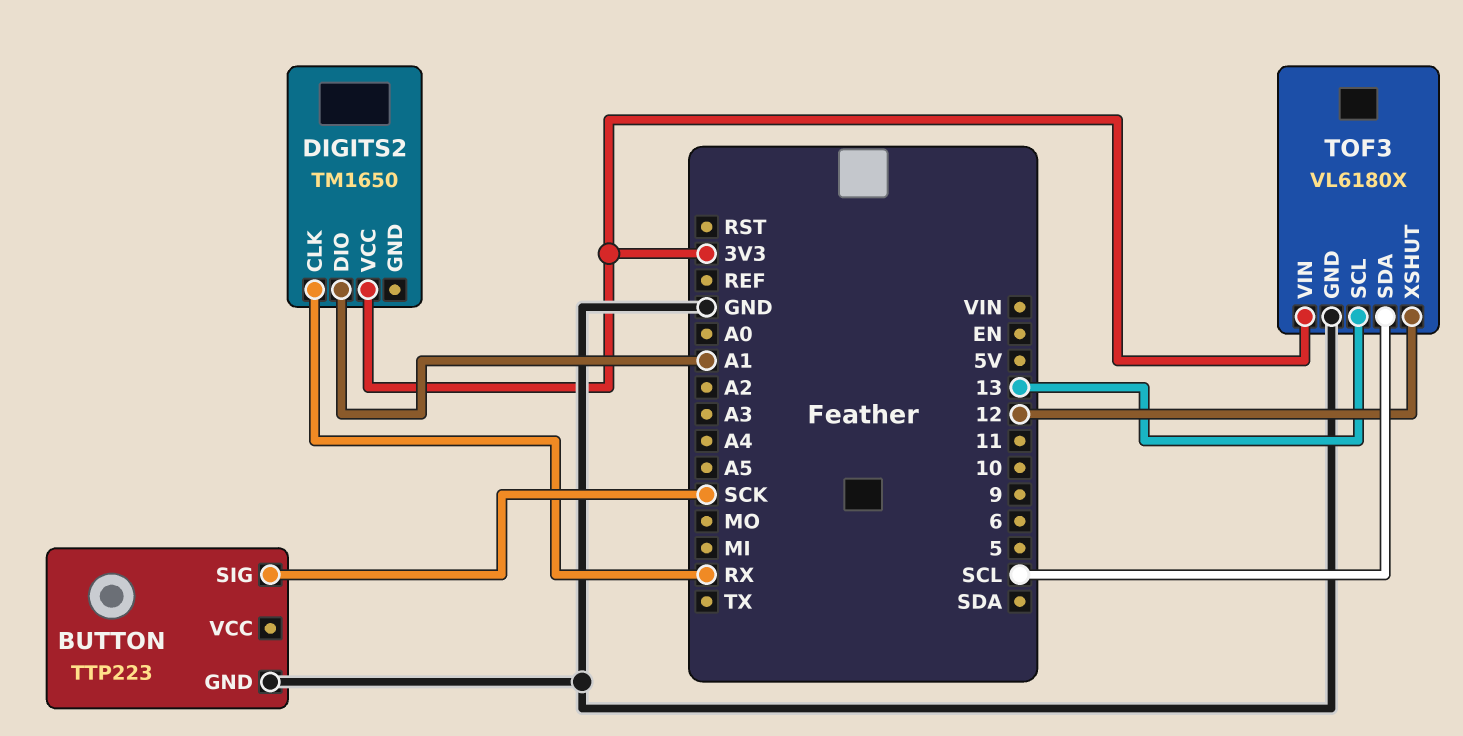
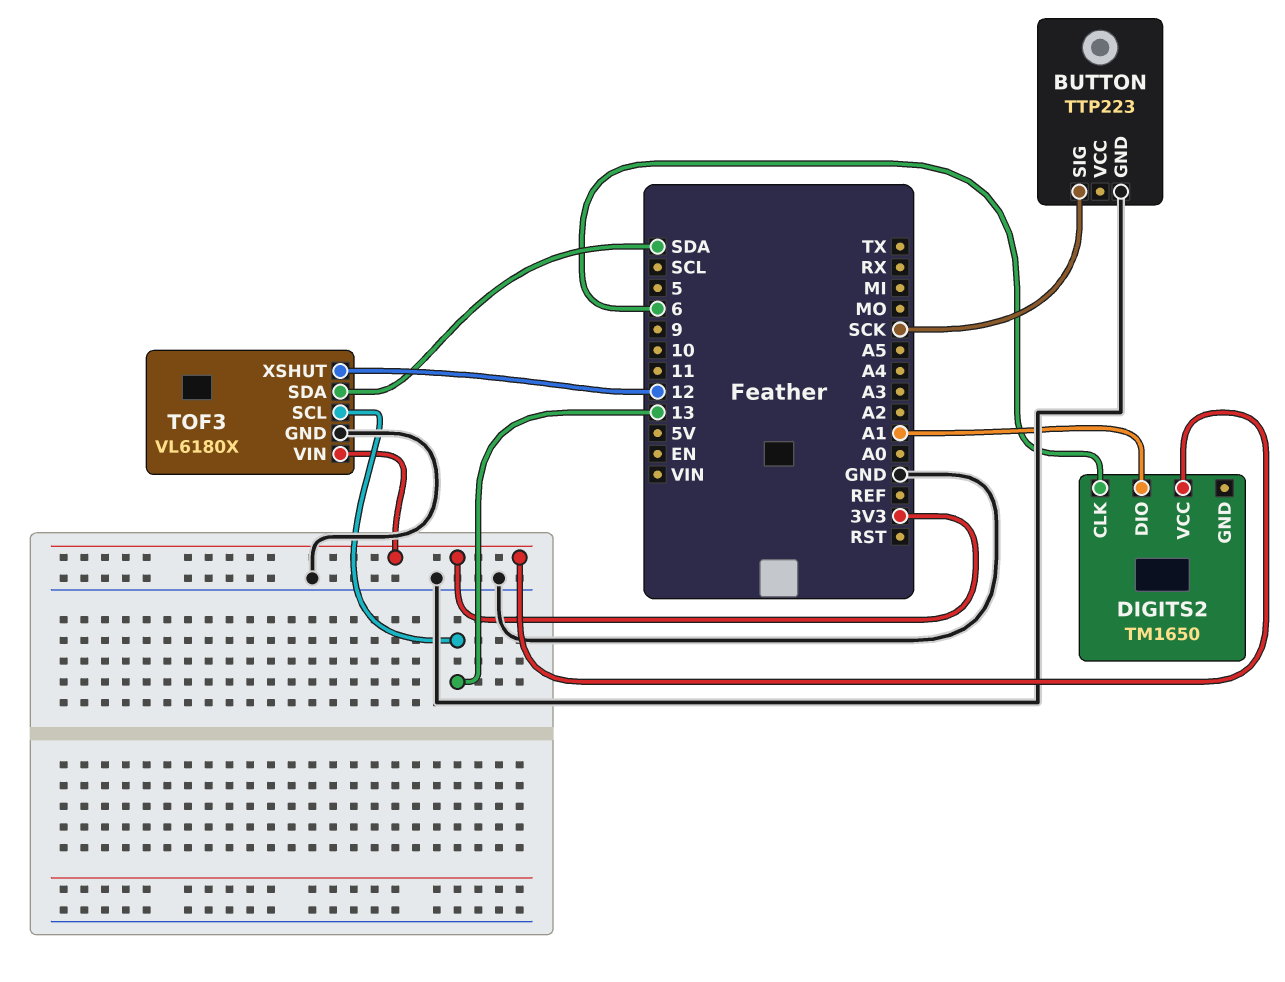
DIGITS2 pin CLK: RX -> 6
TOF3 pin SDA: SCL -> SDA

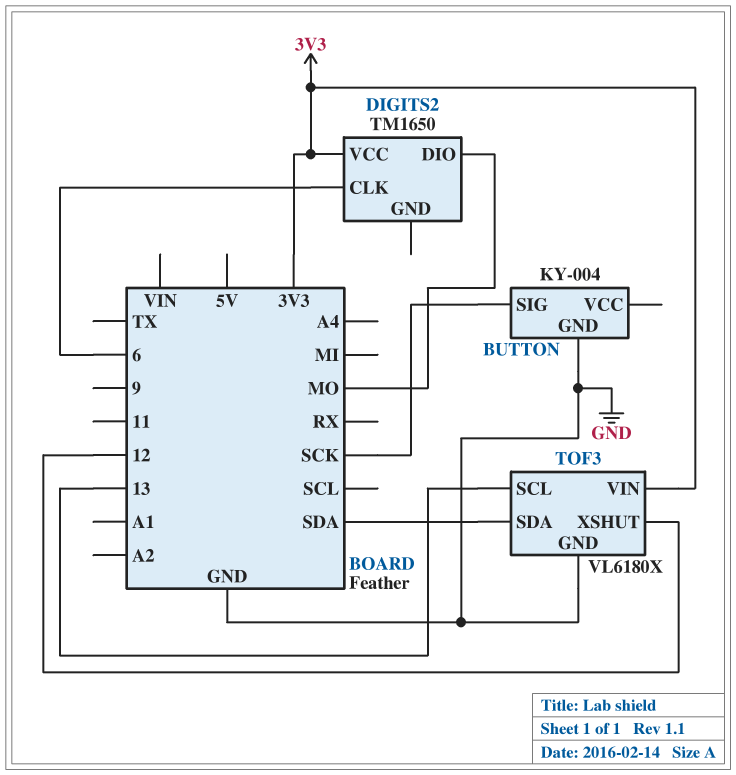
BUTTON: TTP223 -> KY-004
DIGITS2 pin DIO: A1 -> MO

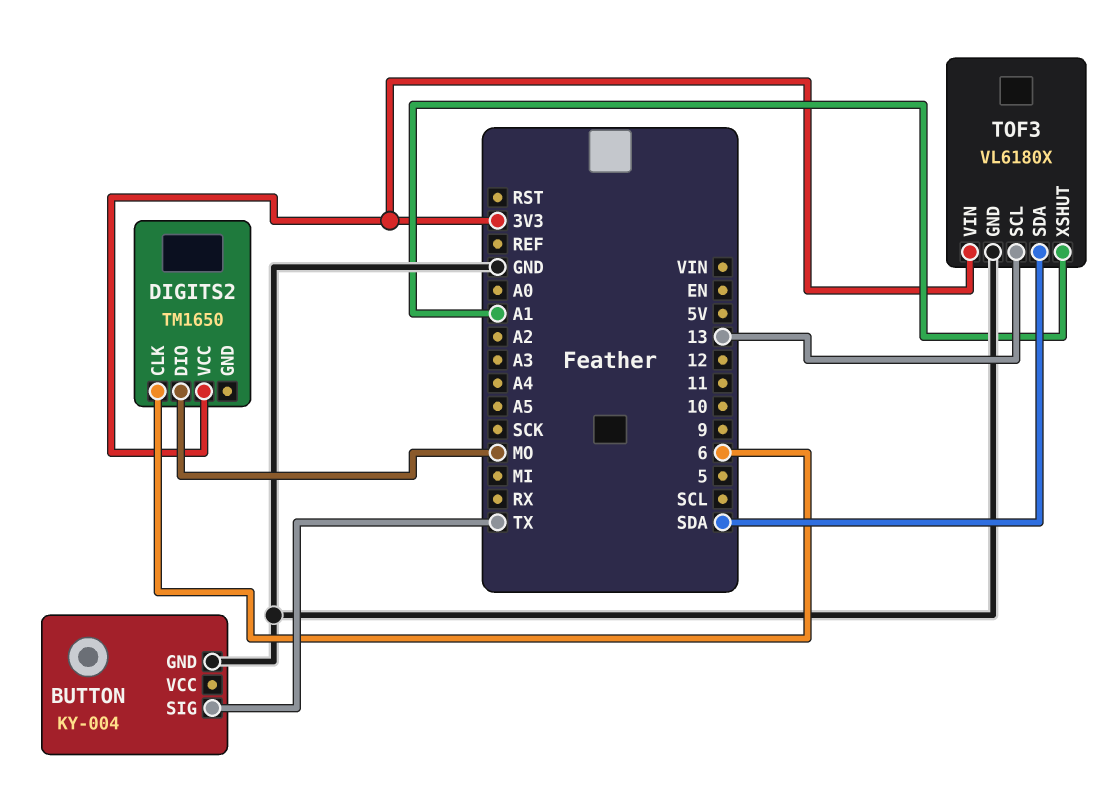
BUTTON pin SIG: SCK -> TX
TOF3 pin XSHUT: 12 -> A1

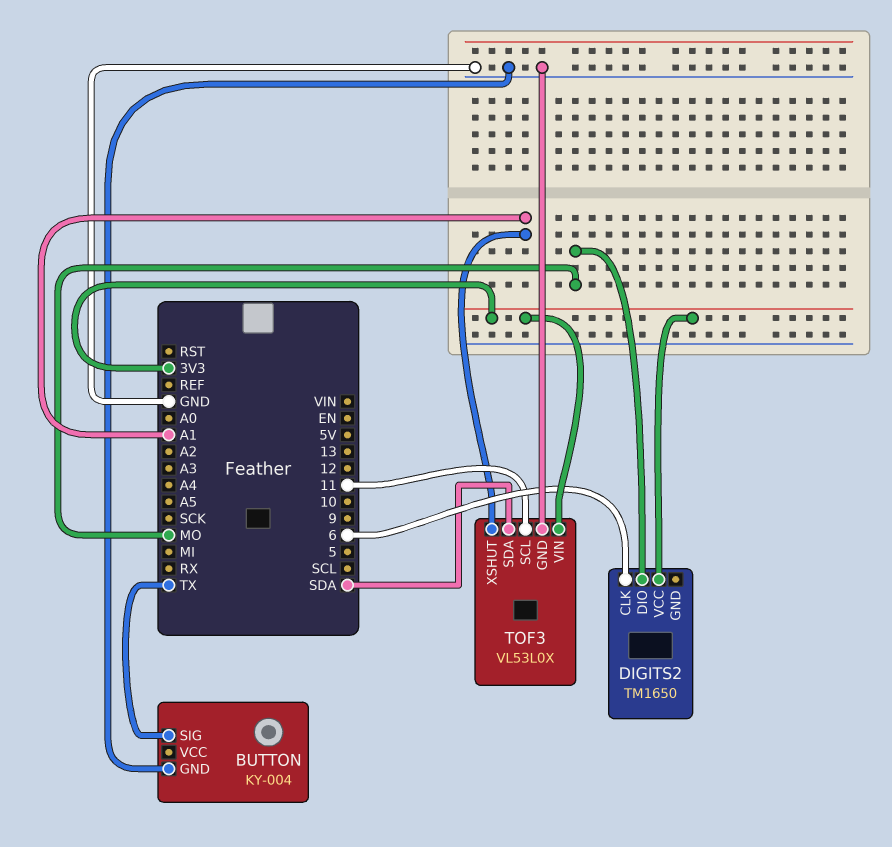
TOF3: VL6180X -> VL53L0X
TOF3 pin SCL: 13 -> 11

